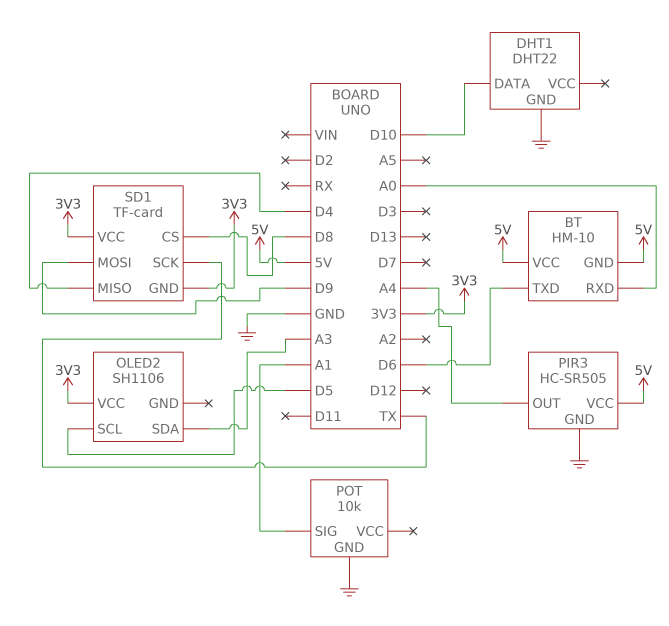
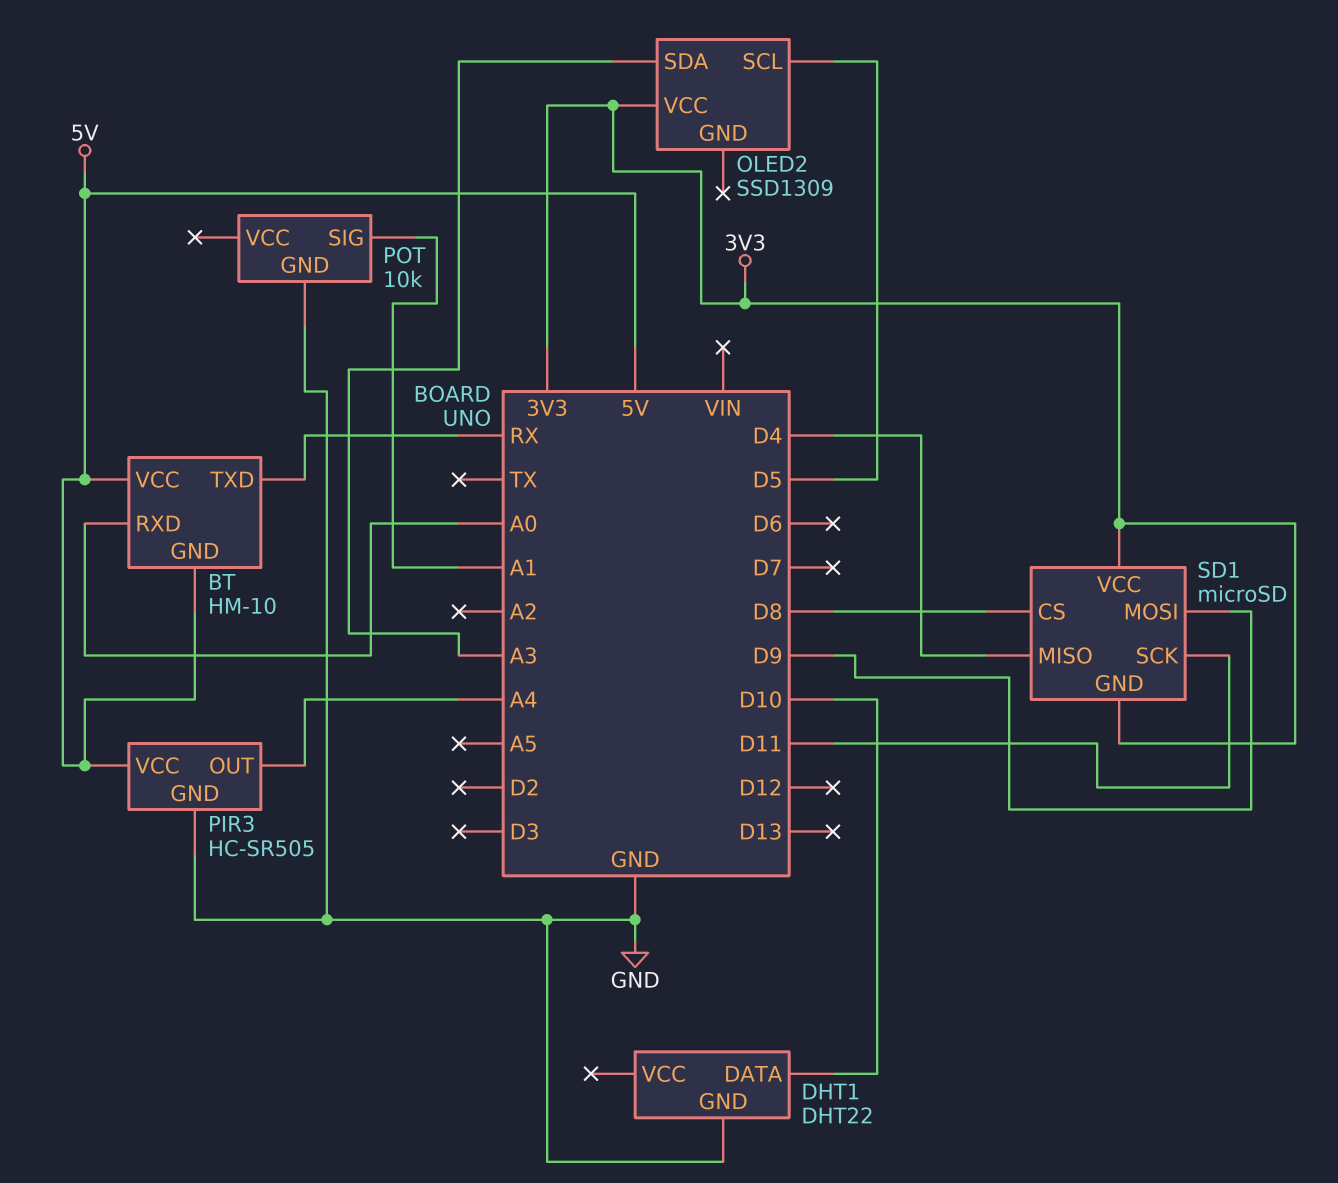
BT pin TXD: D6 -> RX
OLED2: SH1106 -> SSD1309
SD1: TF-card -> microSD
SD1 pin SCK: TX -> D11

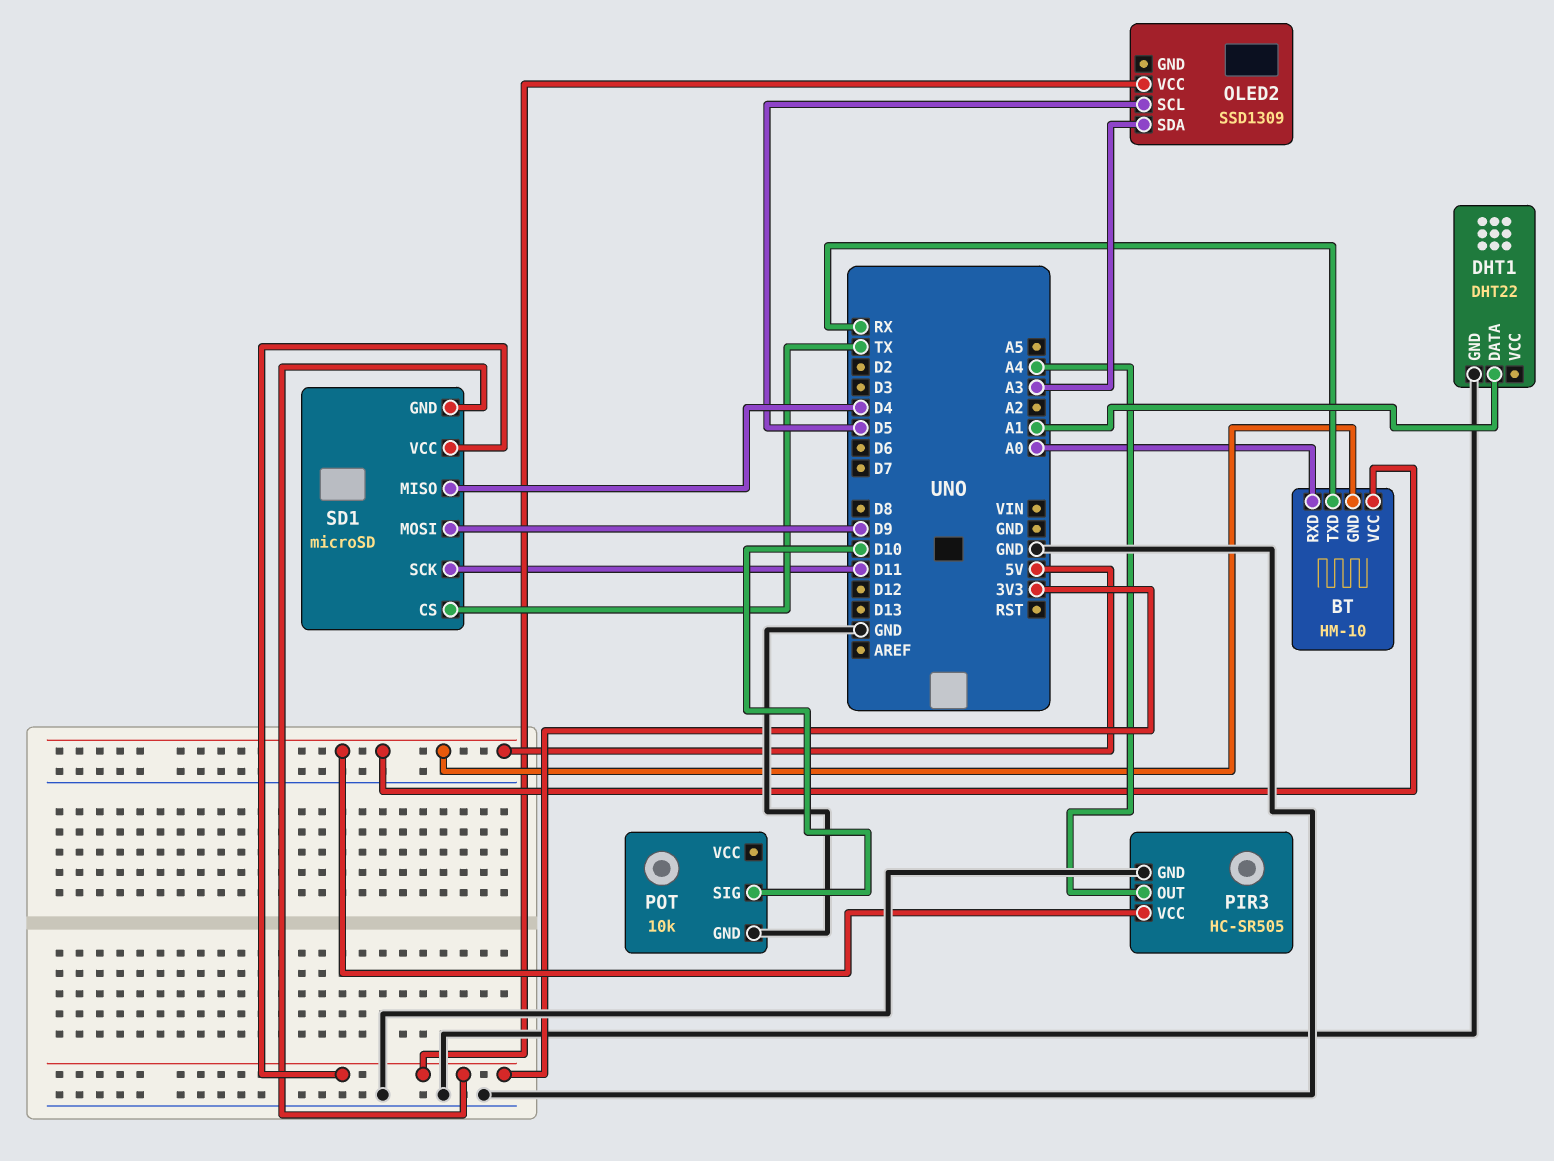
DHT1 pin DATA: D10 -> A1
POT pin SIG: A1 -> D10
SD1 pin CS: D8 -> TX

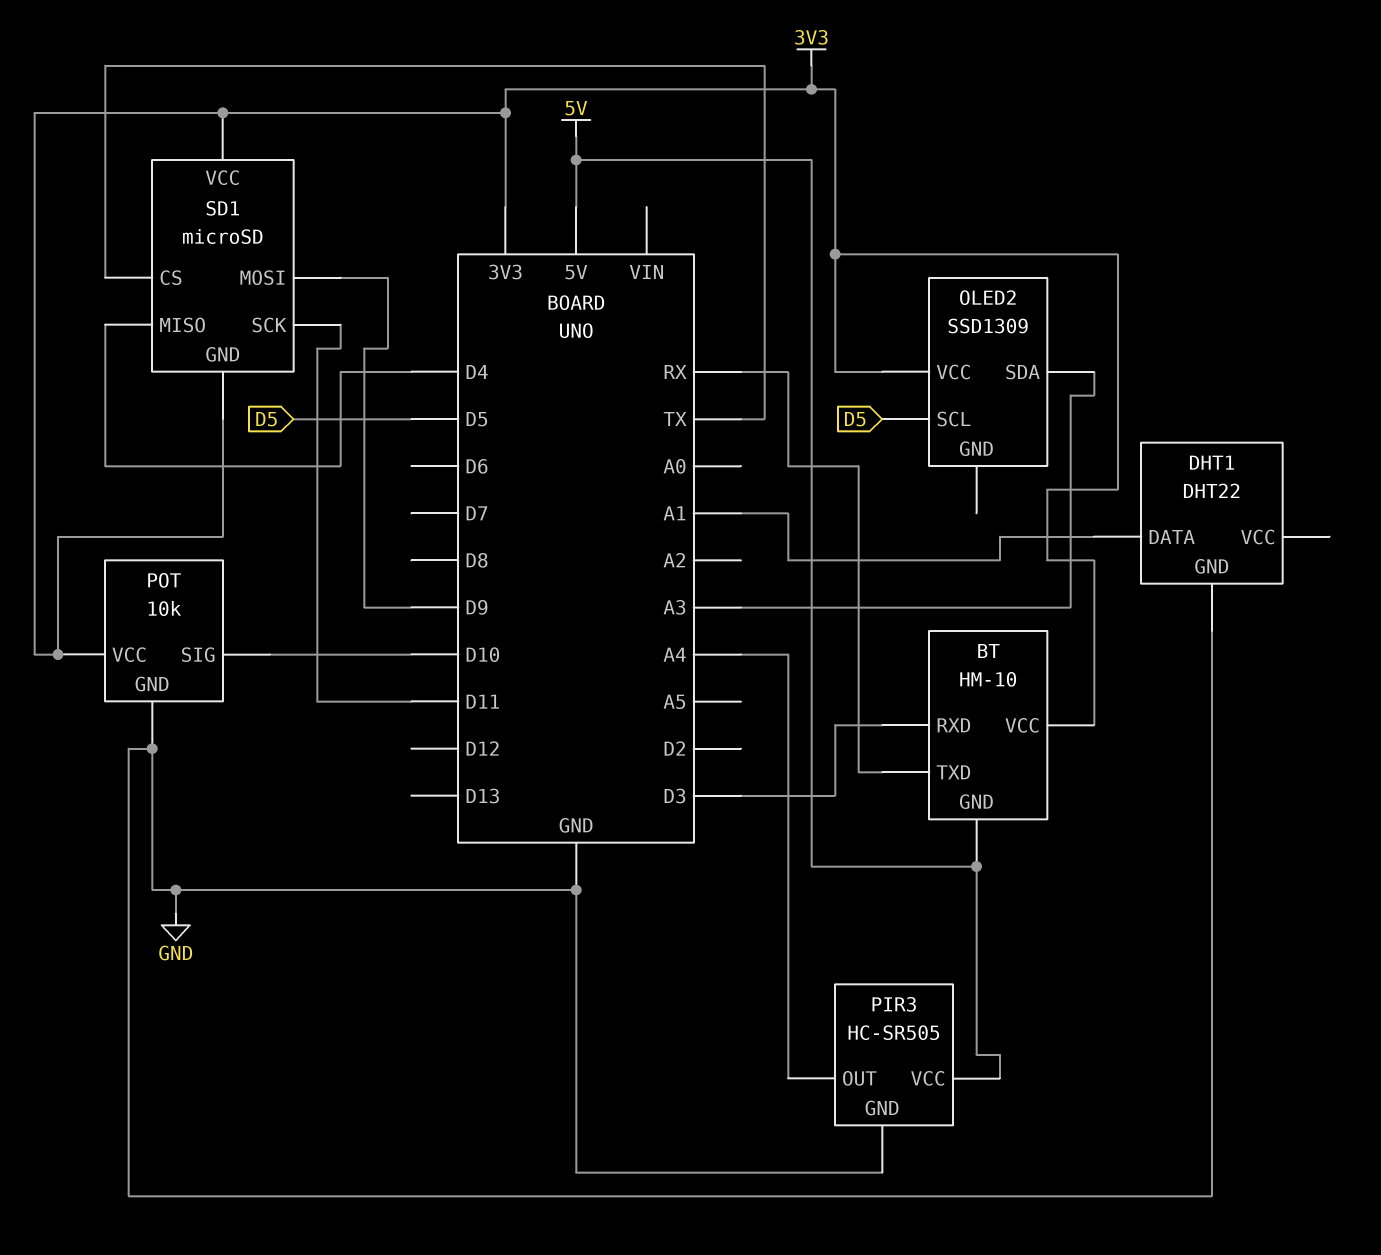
BT pin RXD: A0 -> D3
BT pin VCC: 5V -> 3V3
POT pin VCC: none -> 3V3

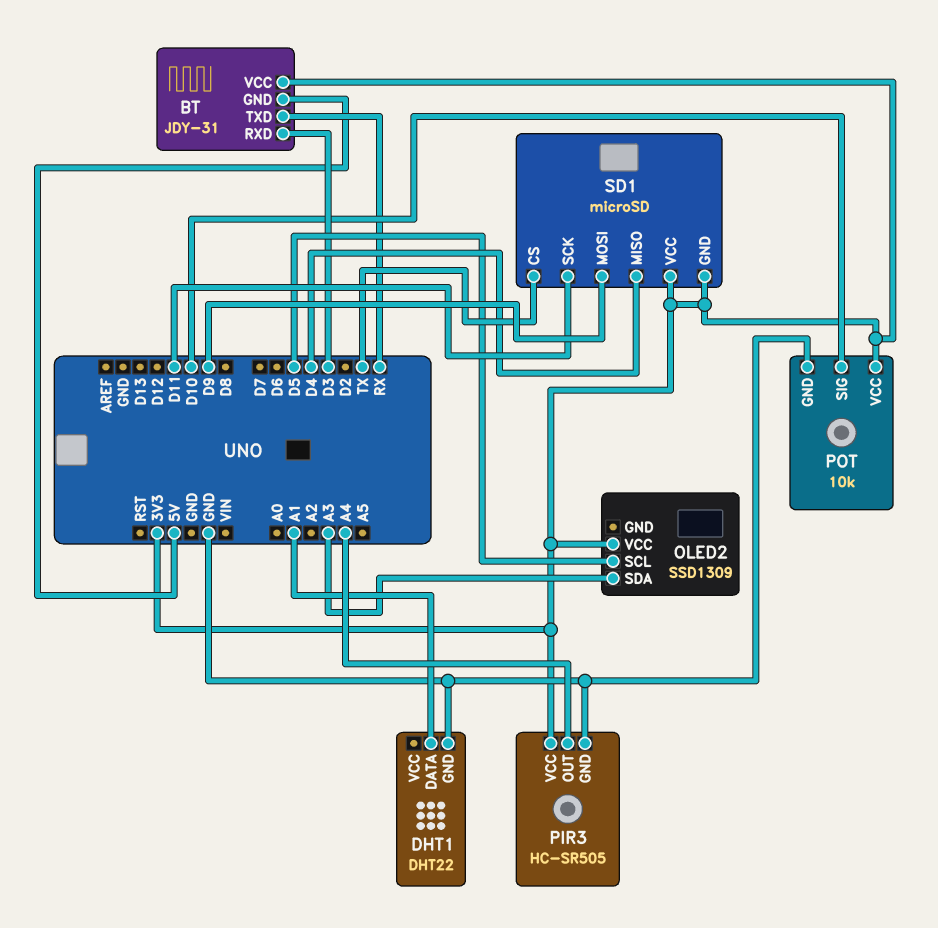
BT: HM-10 -> JDY-31
PIR3 pin VCC: 5V -> 3V3

